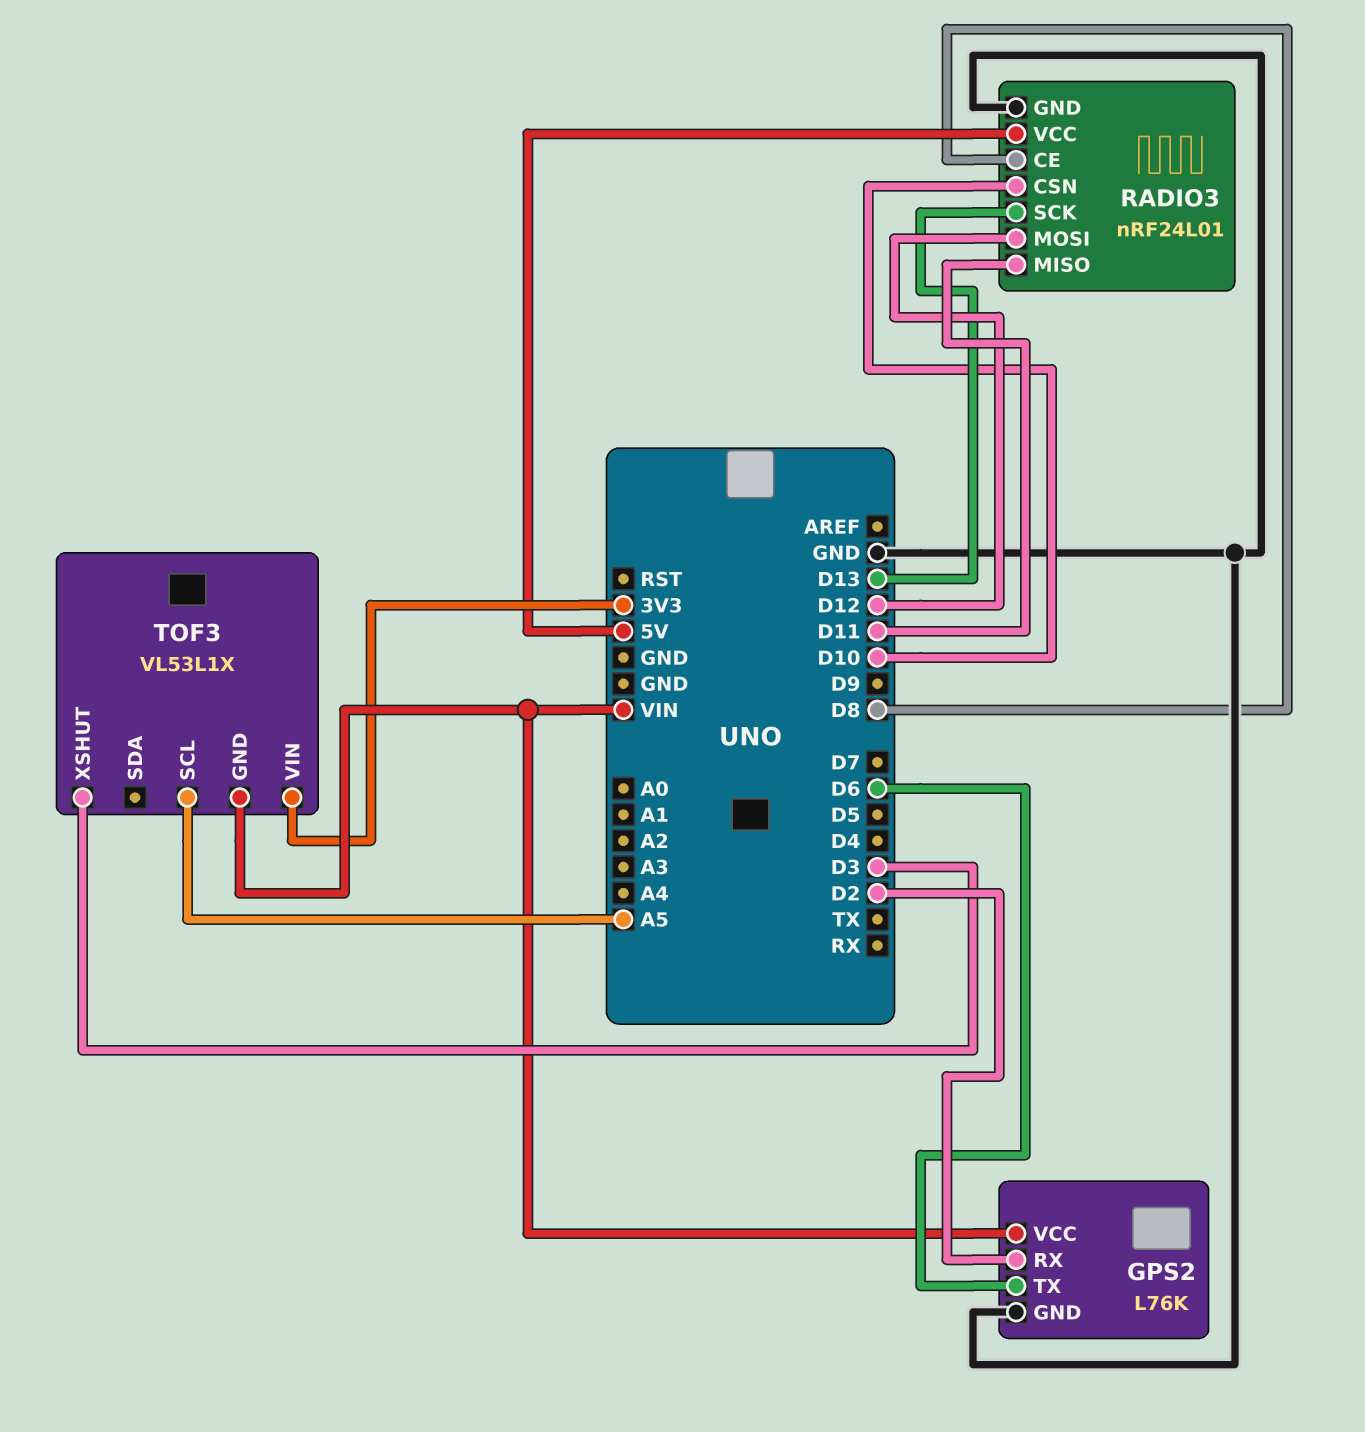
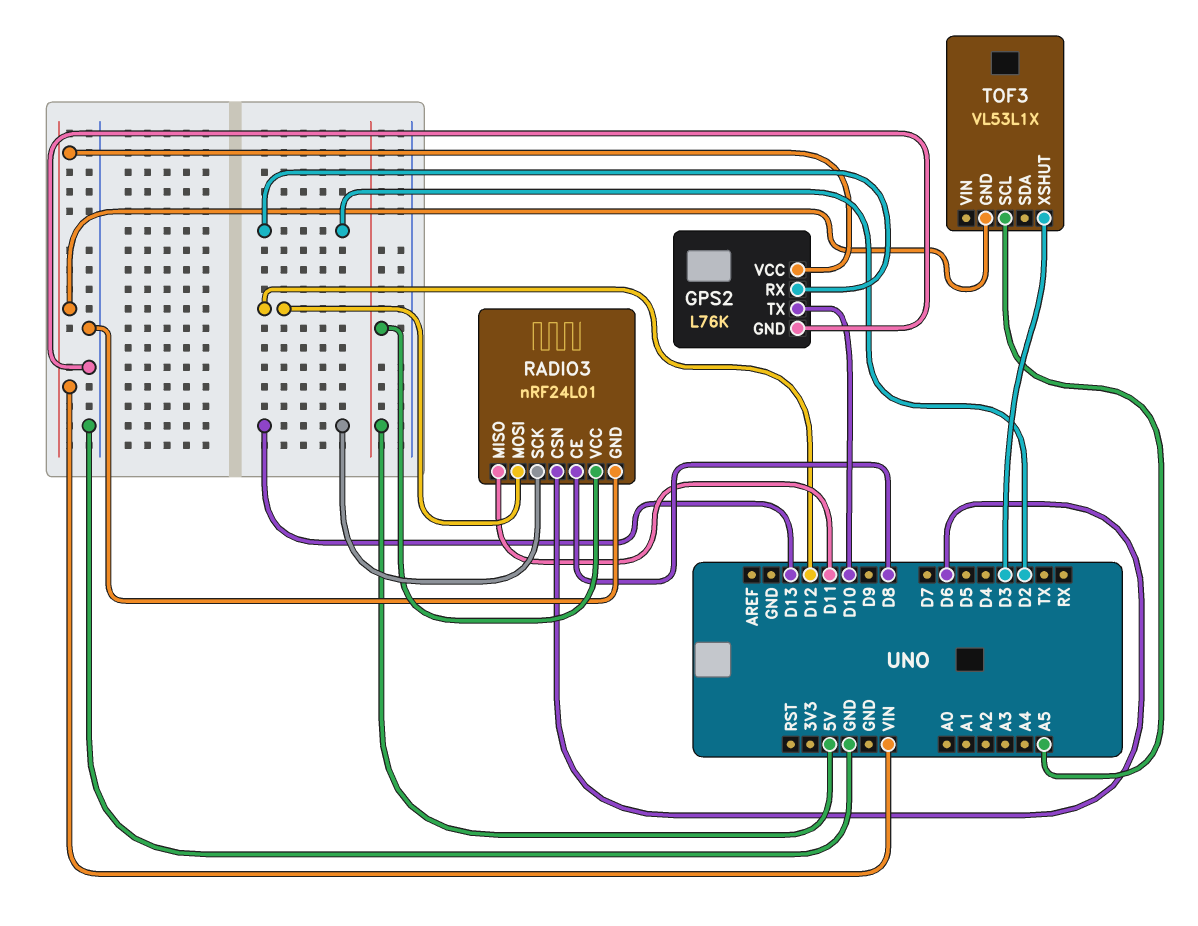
GPS2 pin TX: D6 -> D10
RADIO3 pin CSN: D10 -> D6
TOF3 pin VIN: 3V3 -> none

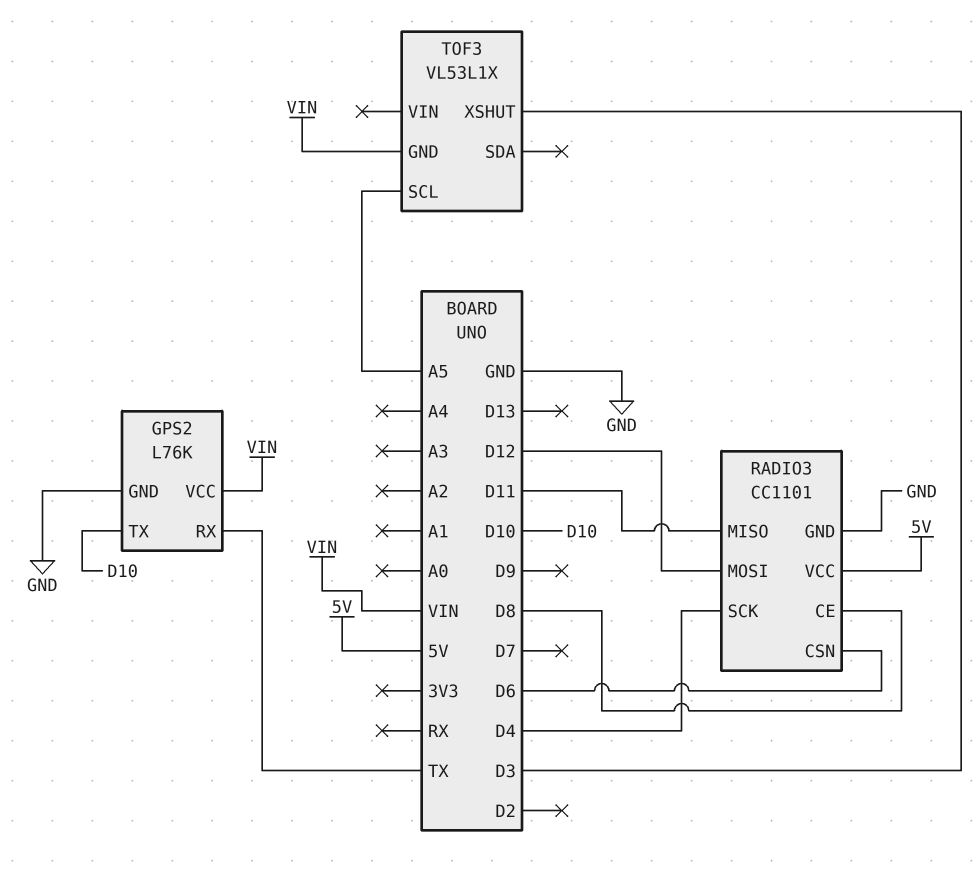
GPS2 pin RX: D2 -> TX
RADIO3: nRF24L01 -> CC1101
RADIO3 pin SCK: D13 -> D4

